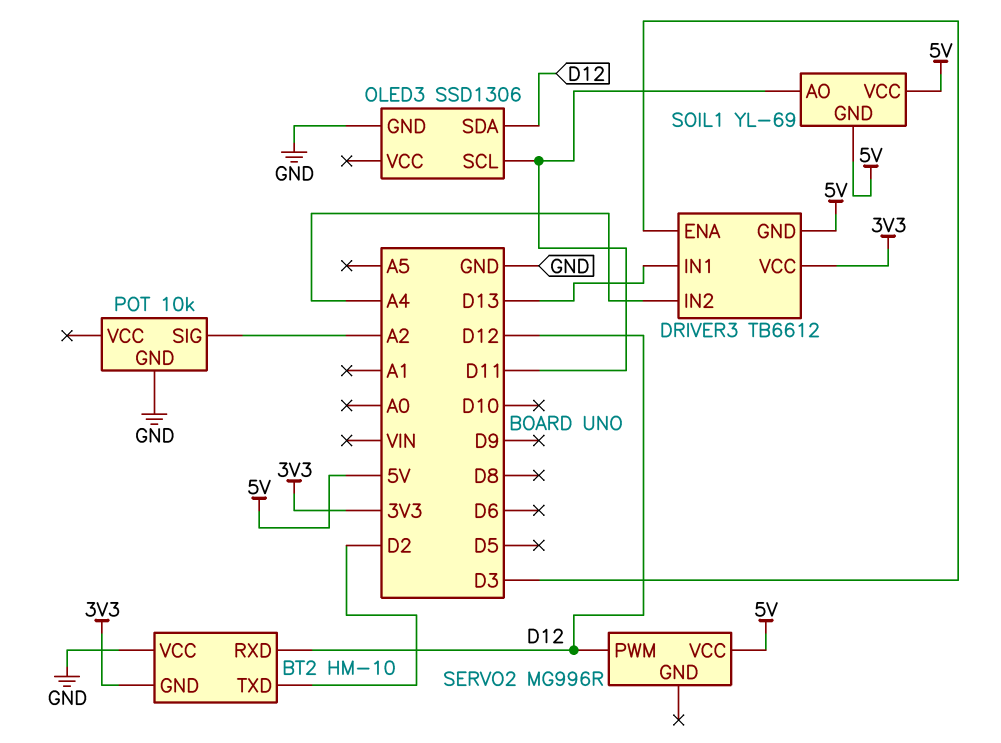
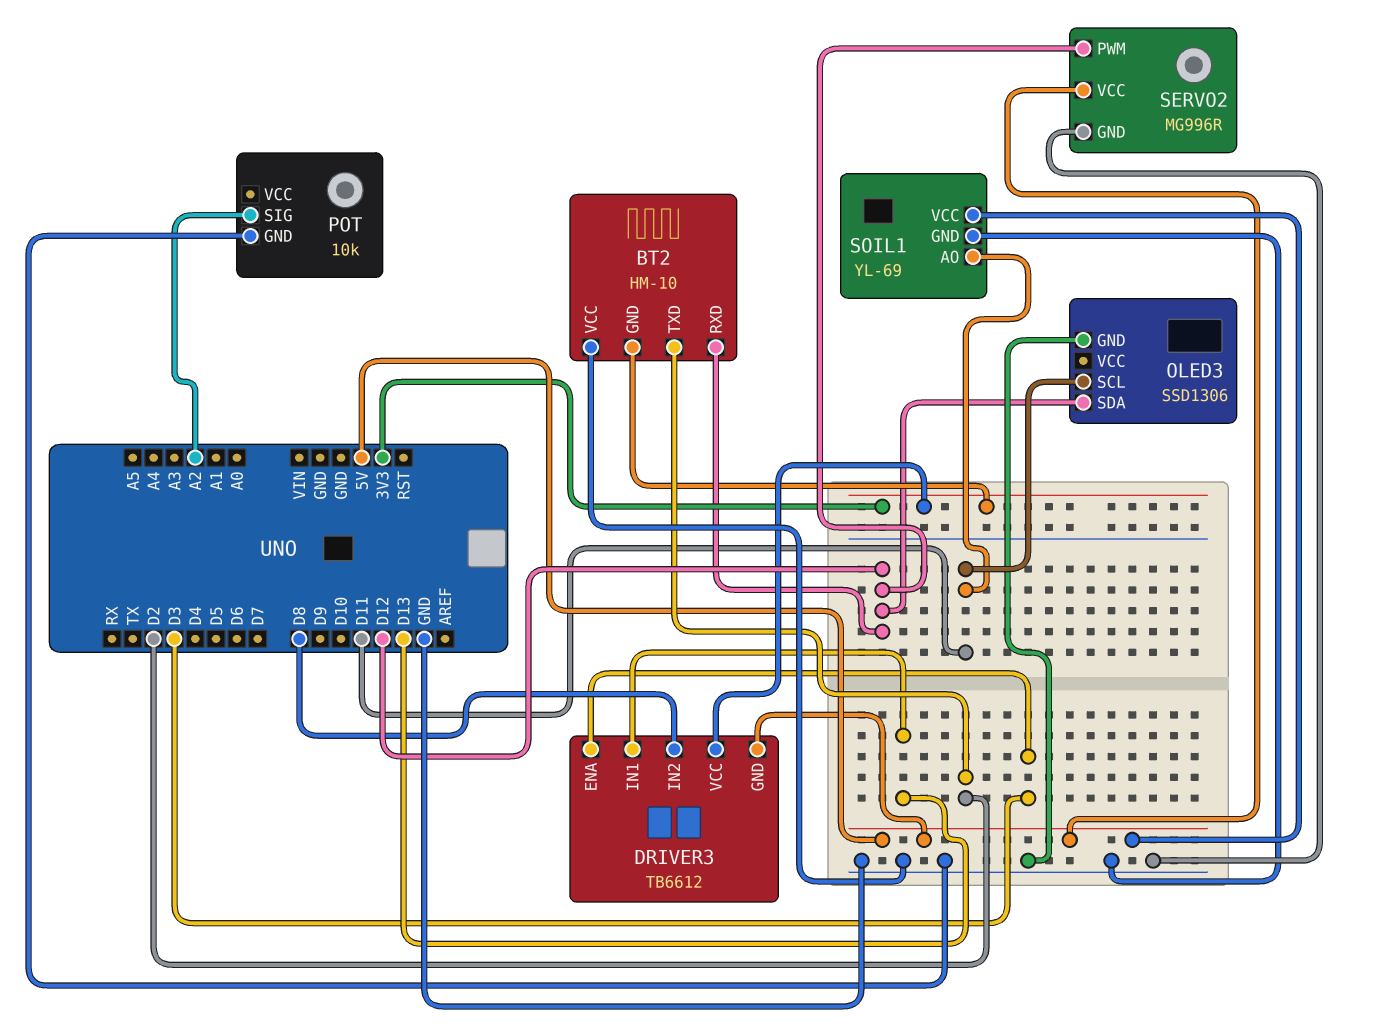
DRIVER3 pin IN2: A4 -> D8
SERVO2 pin GND: none -> GND
SOIL1 pin GND: 5V -> GND

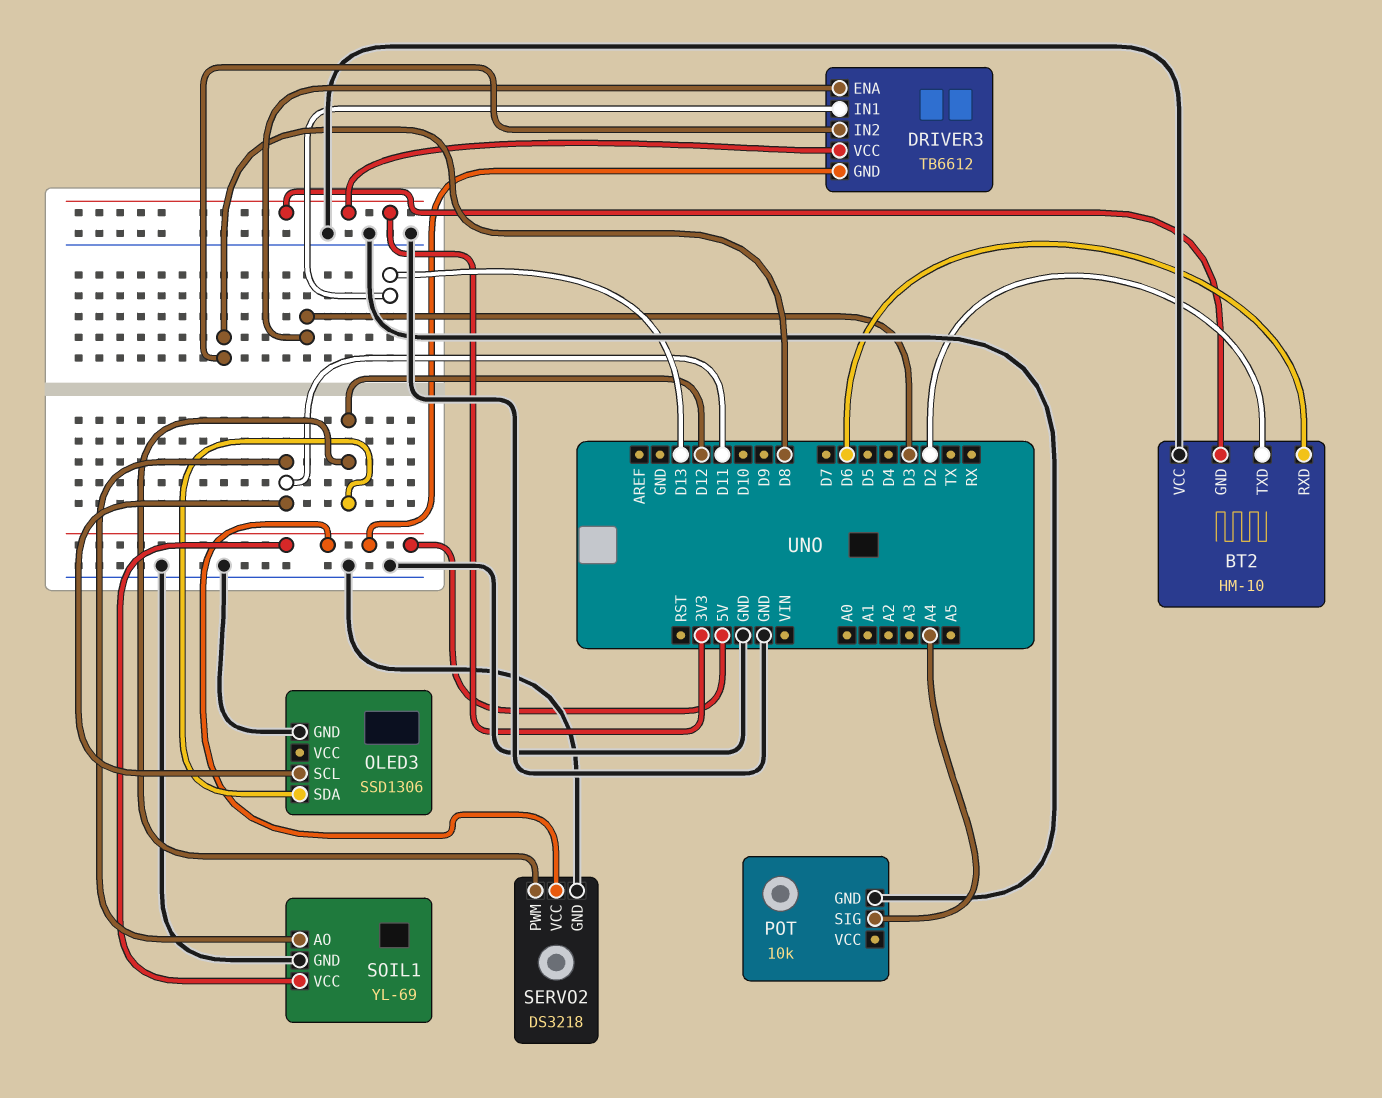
BT2 pin RXD: D12 -> D6
POT pin SIG: A2 -> A4
SERVO2: MG996R -> DS3218

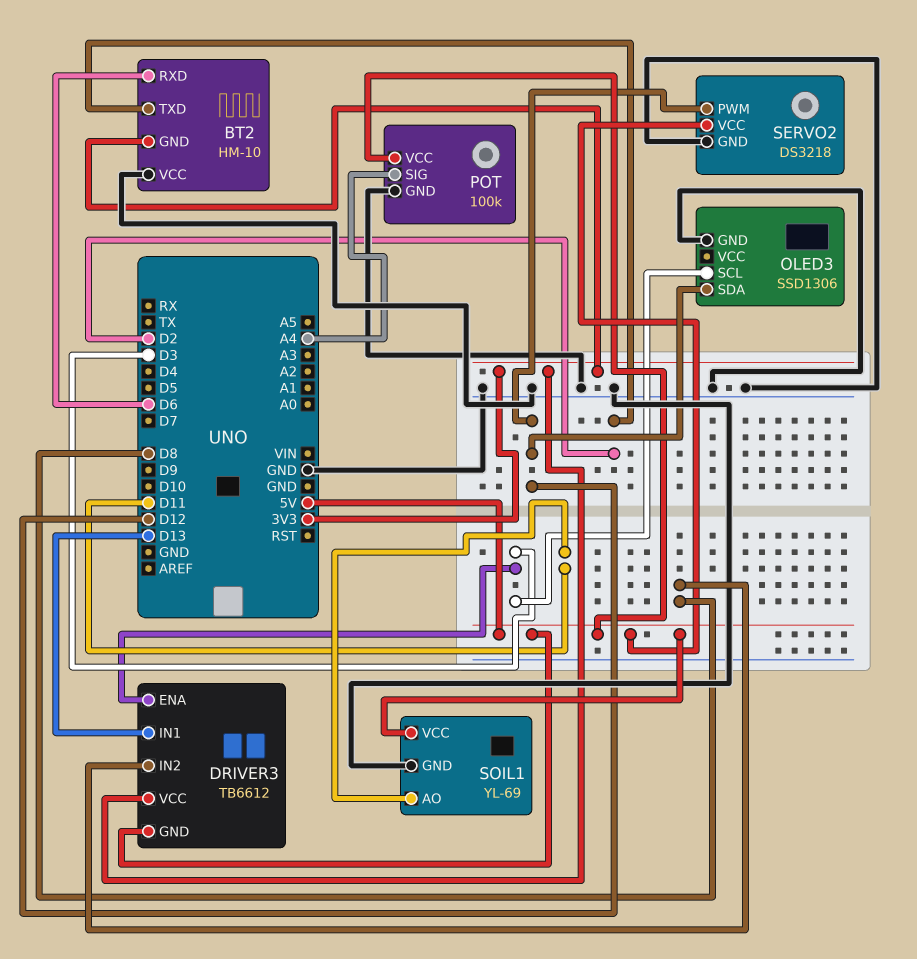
OLED3 pin SCL: D11 -> D3
POT: 10k -> 100k
POT pin VCC: none -> 5V

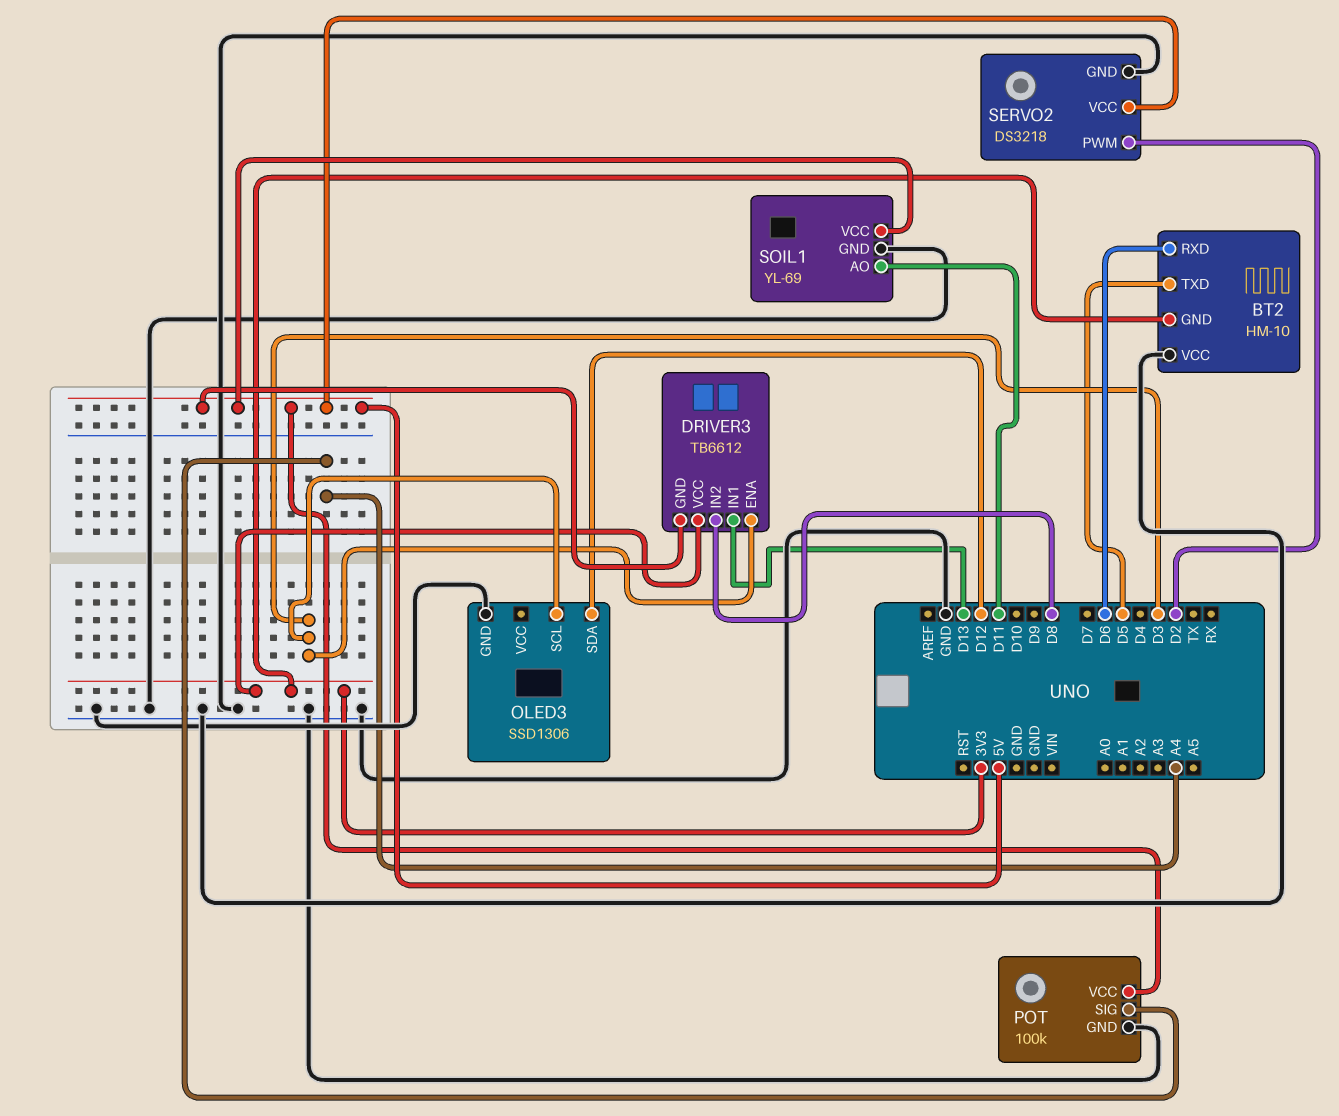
BT2 pin TXD: D2 -> D5
SERVO2 pin PWM: D12 -> D2

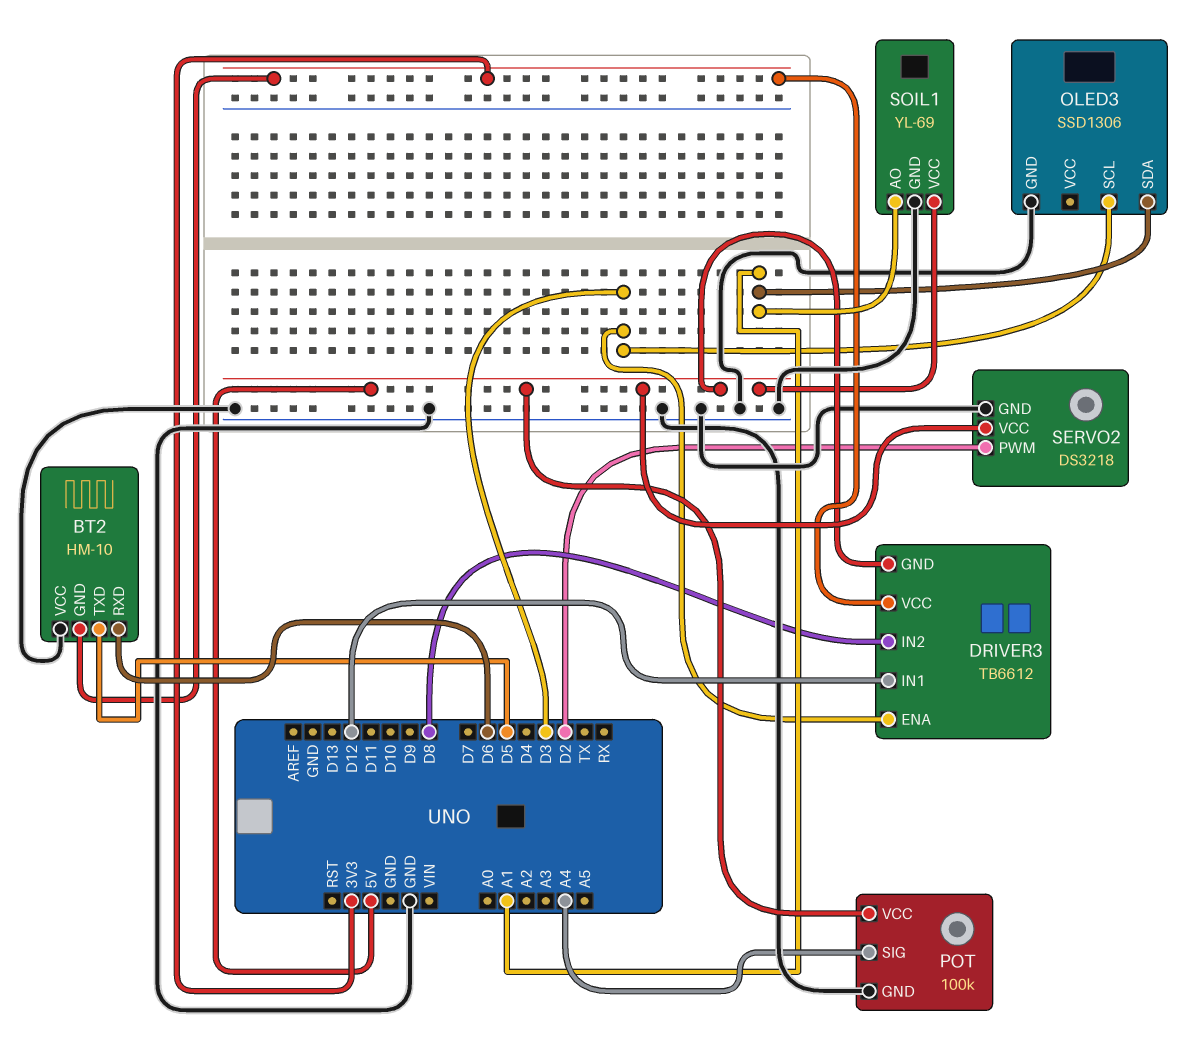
DRIVER3 pin IN1: D13 -> D12
OLED3 pin SDA: D12 -> A1
SOIL1 pin AO: D11 -> A1

